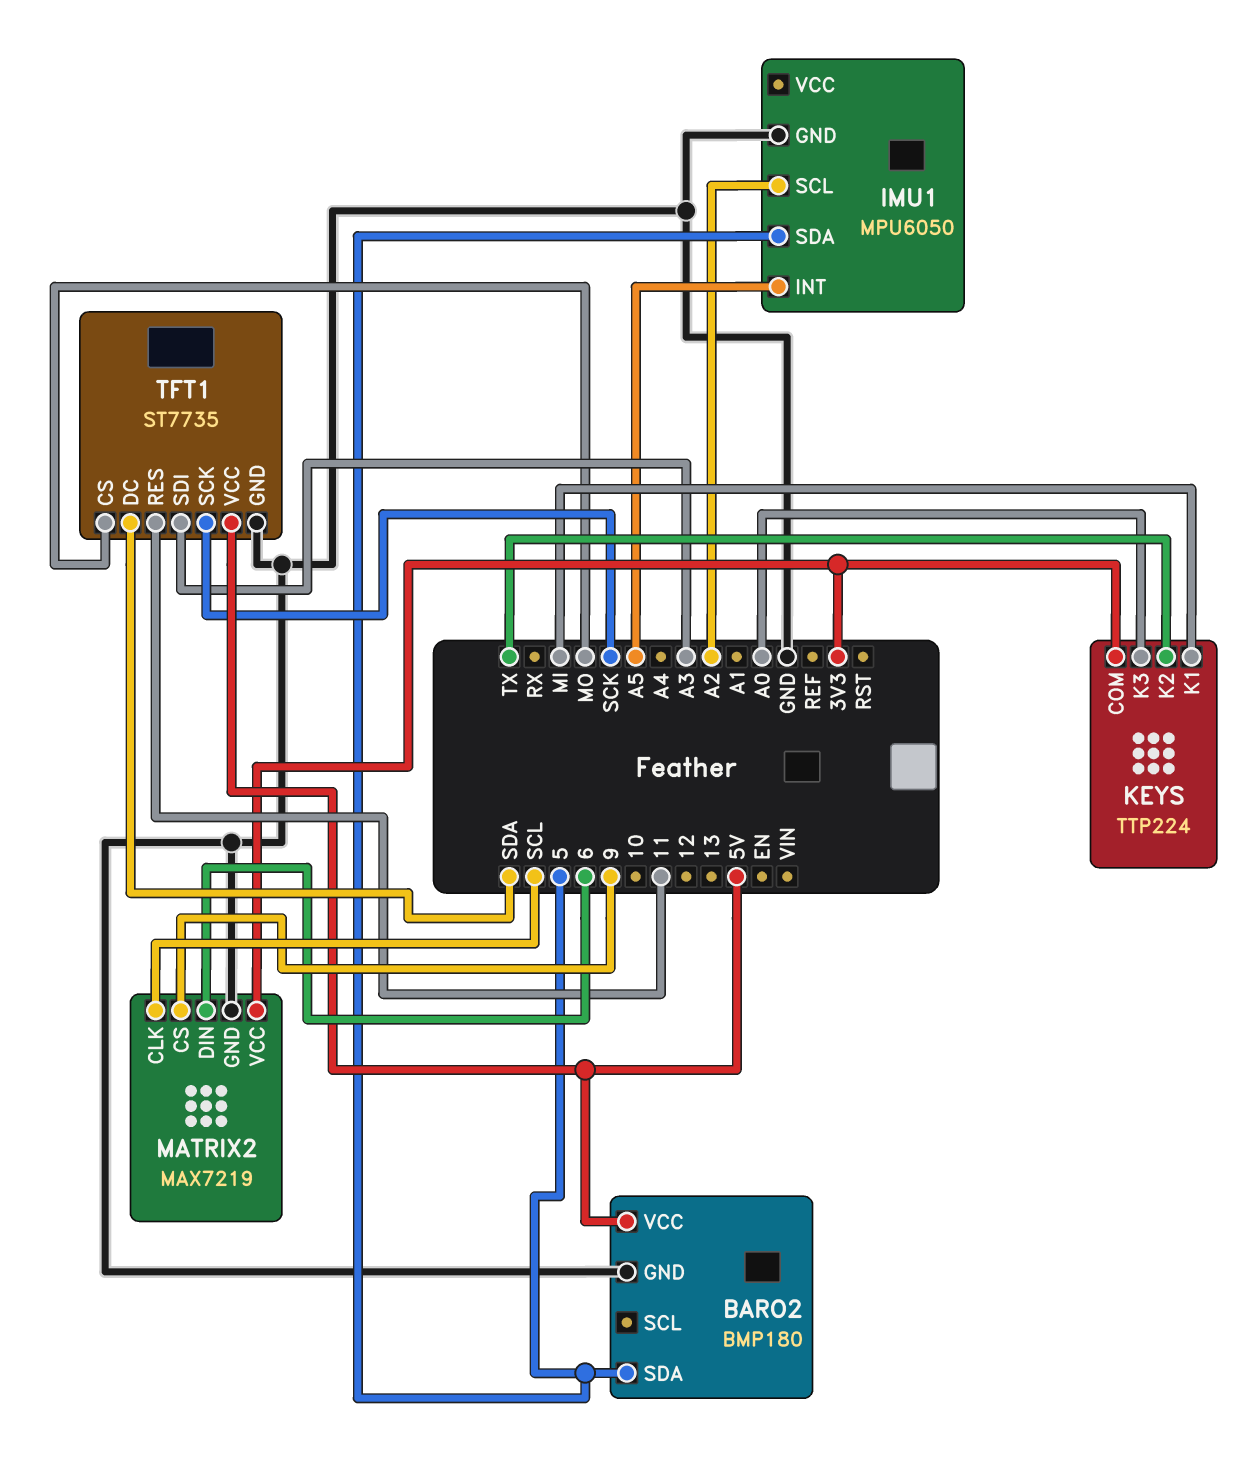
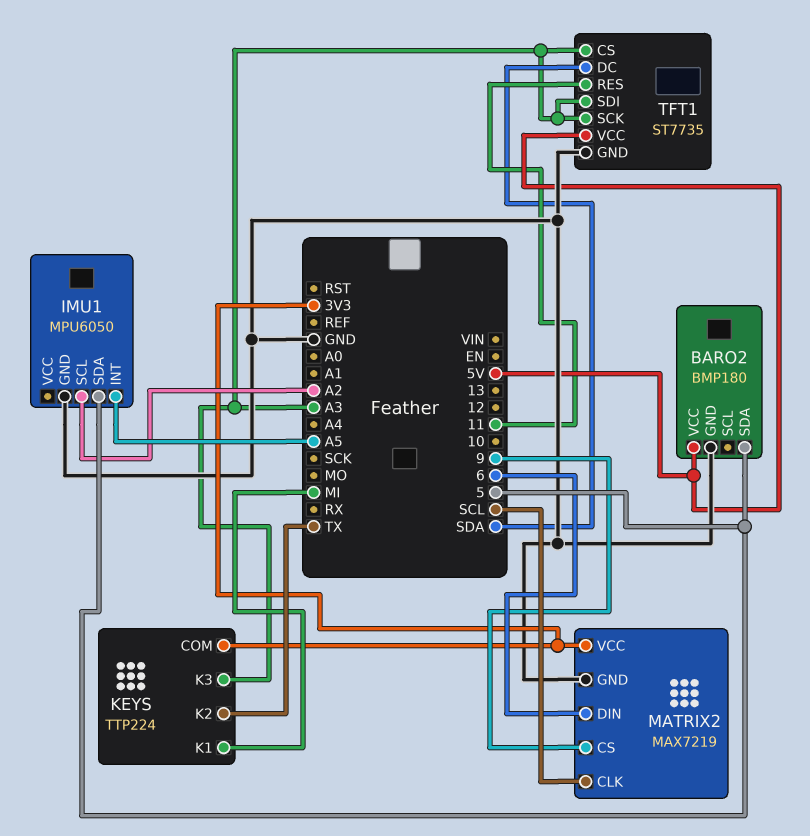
KEYS pin K3: A0 -> A3
TFT1 pin CS: MO -> A3
TFT1 pin SCK: SCK -> A3

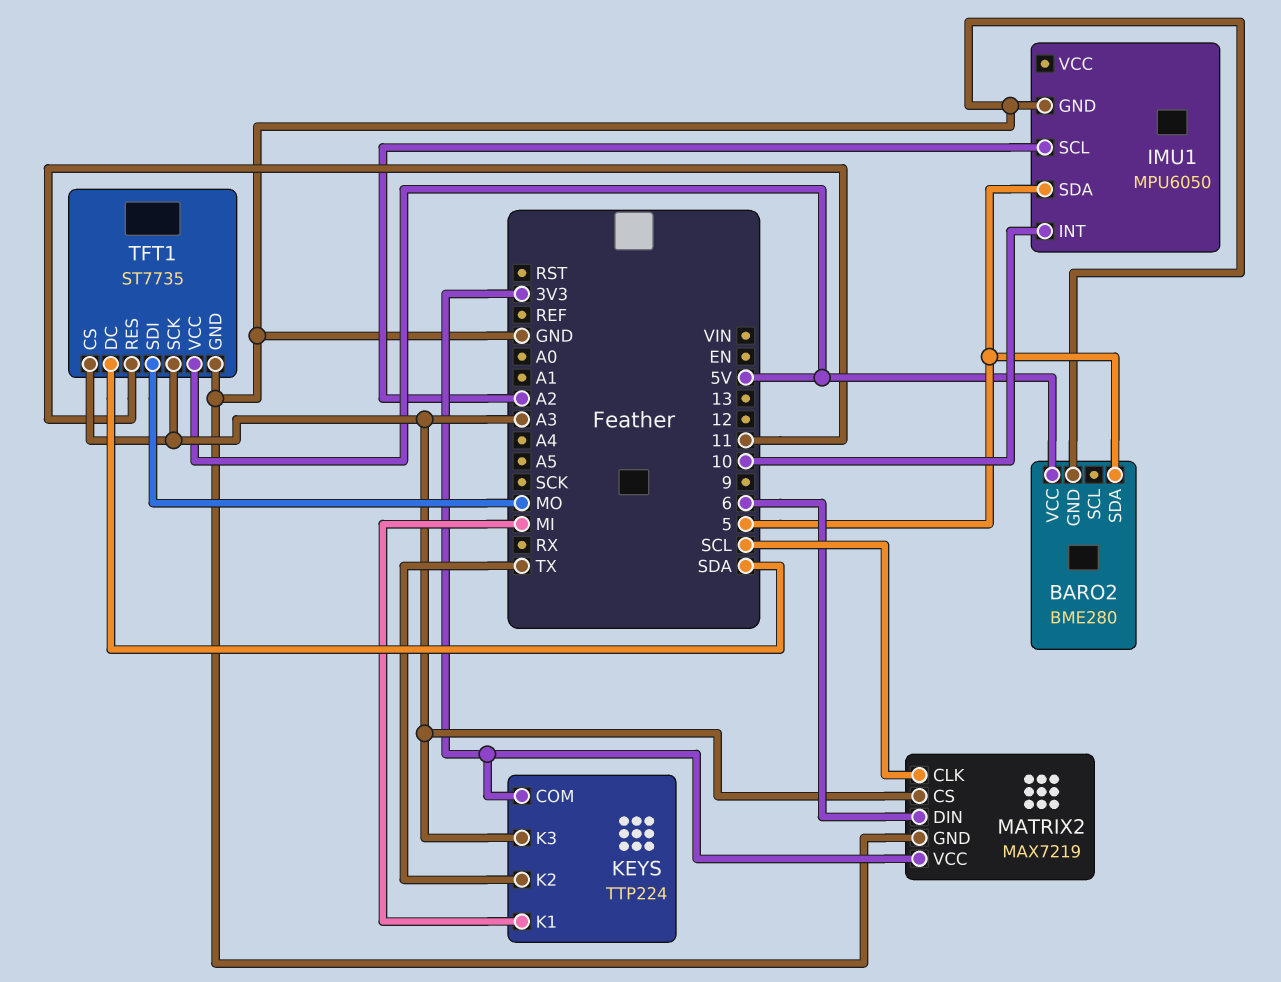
BARO2: BMP180 -> BME280
IMU1 pin INT: A5 -> 10
MATRIX2 pin CS: 9 -> A3
TFT1 pin SDI: A3 -> MO

